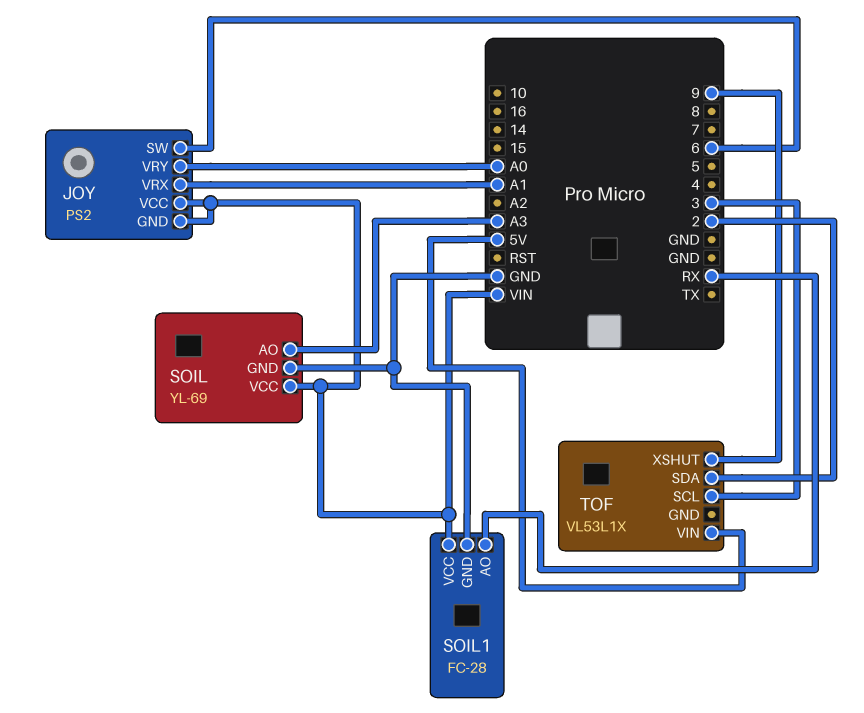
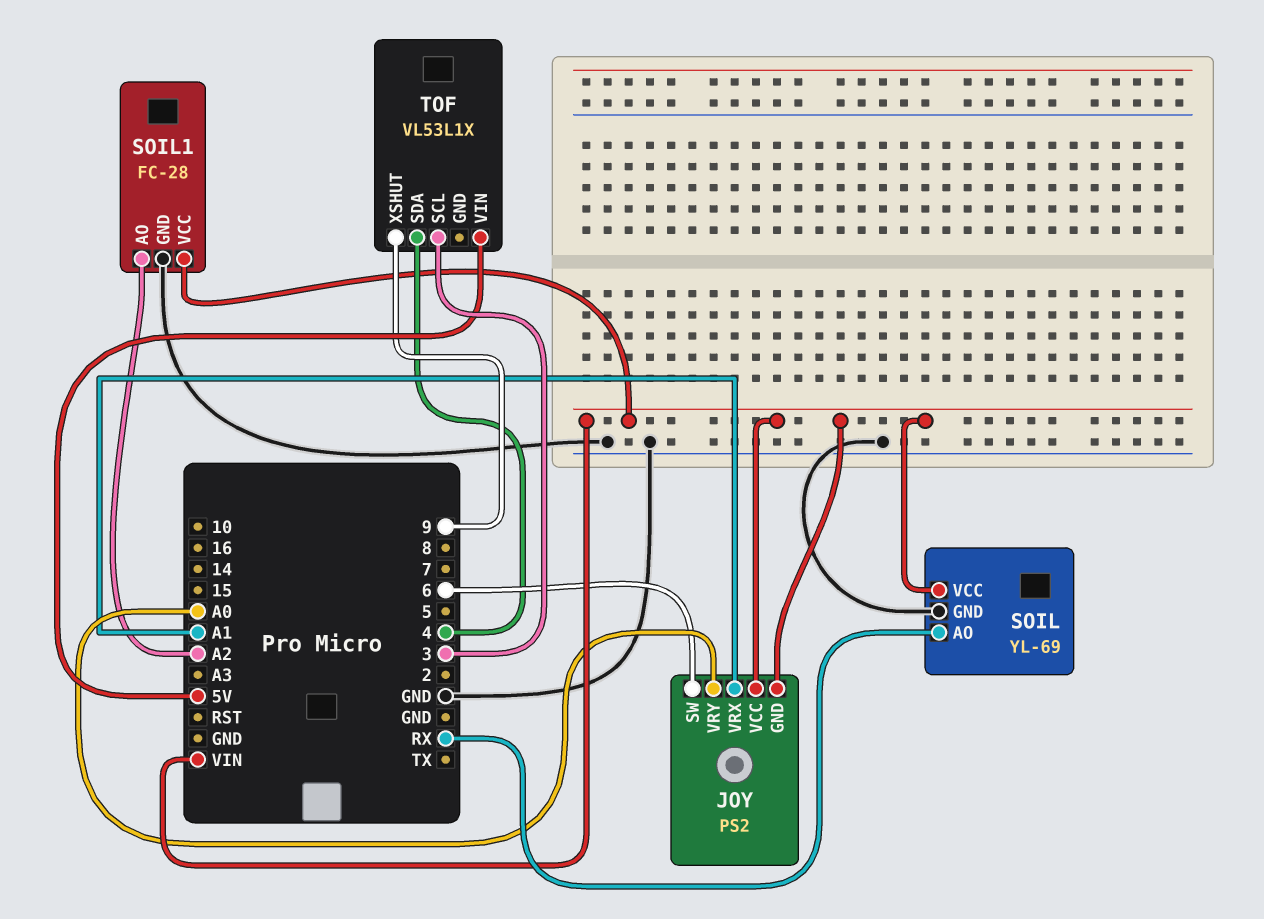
SOIL pin AO: A3 -> RX
SOIL1 pin AO: RX -> A2
TOF pin SDA: 2 -> 4

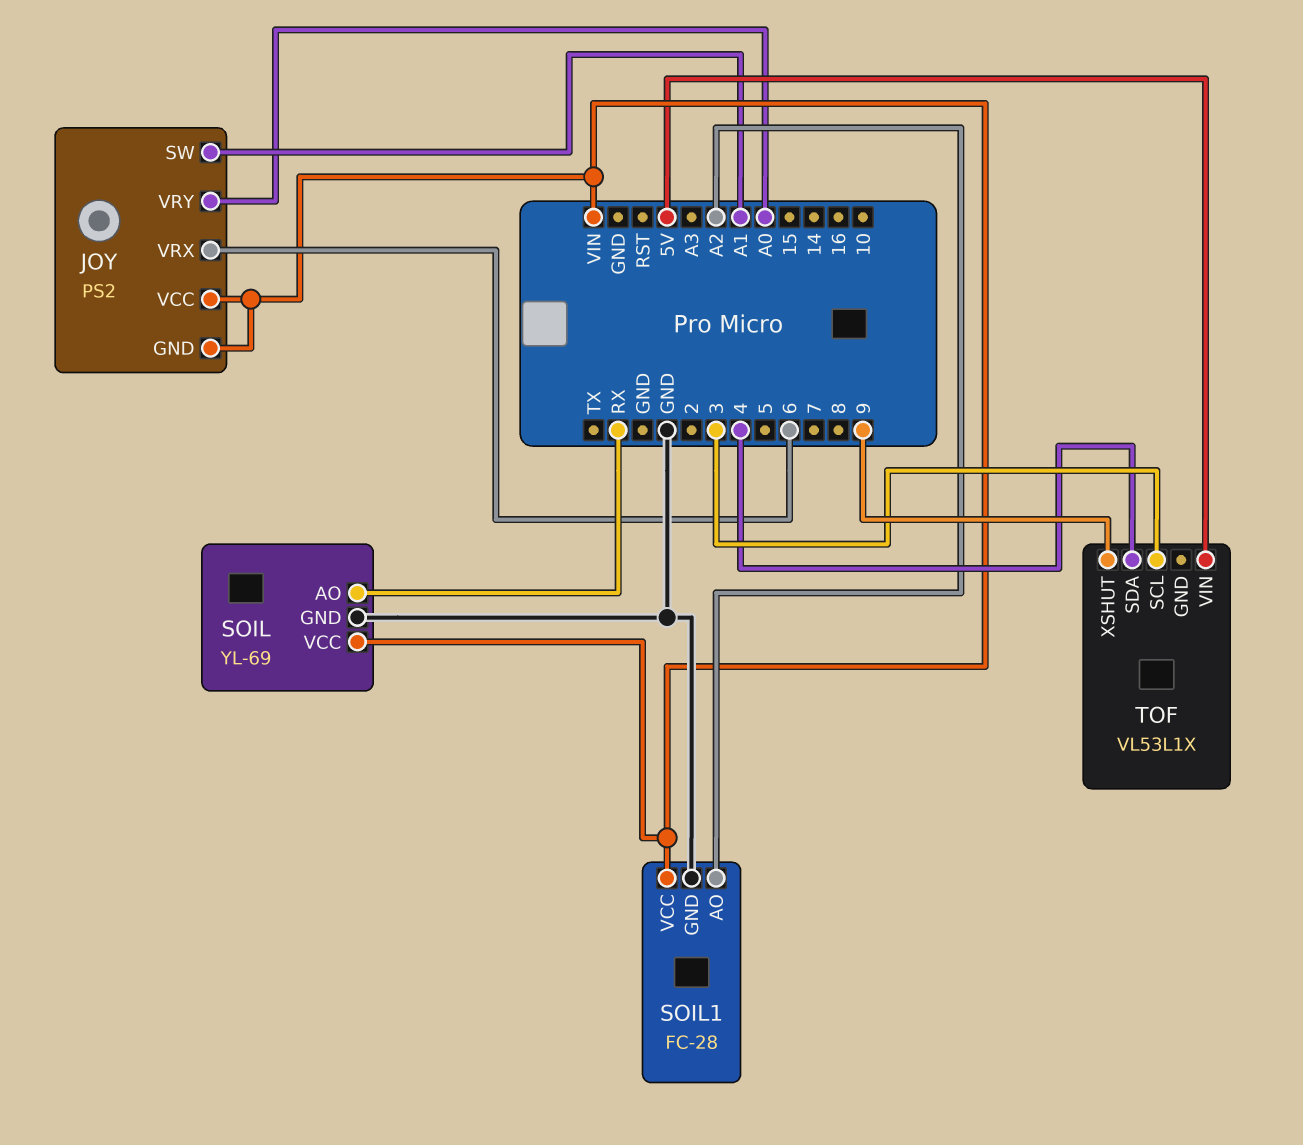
JOY pin SW: 6 -> A1
JOY pin VRX: A1 -> 6

